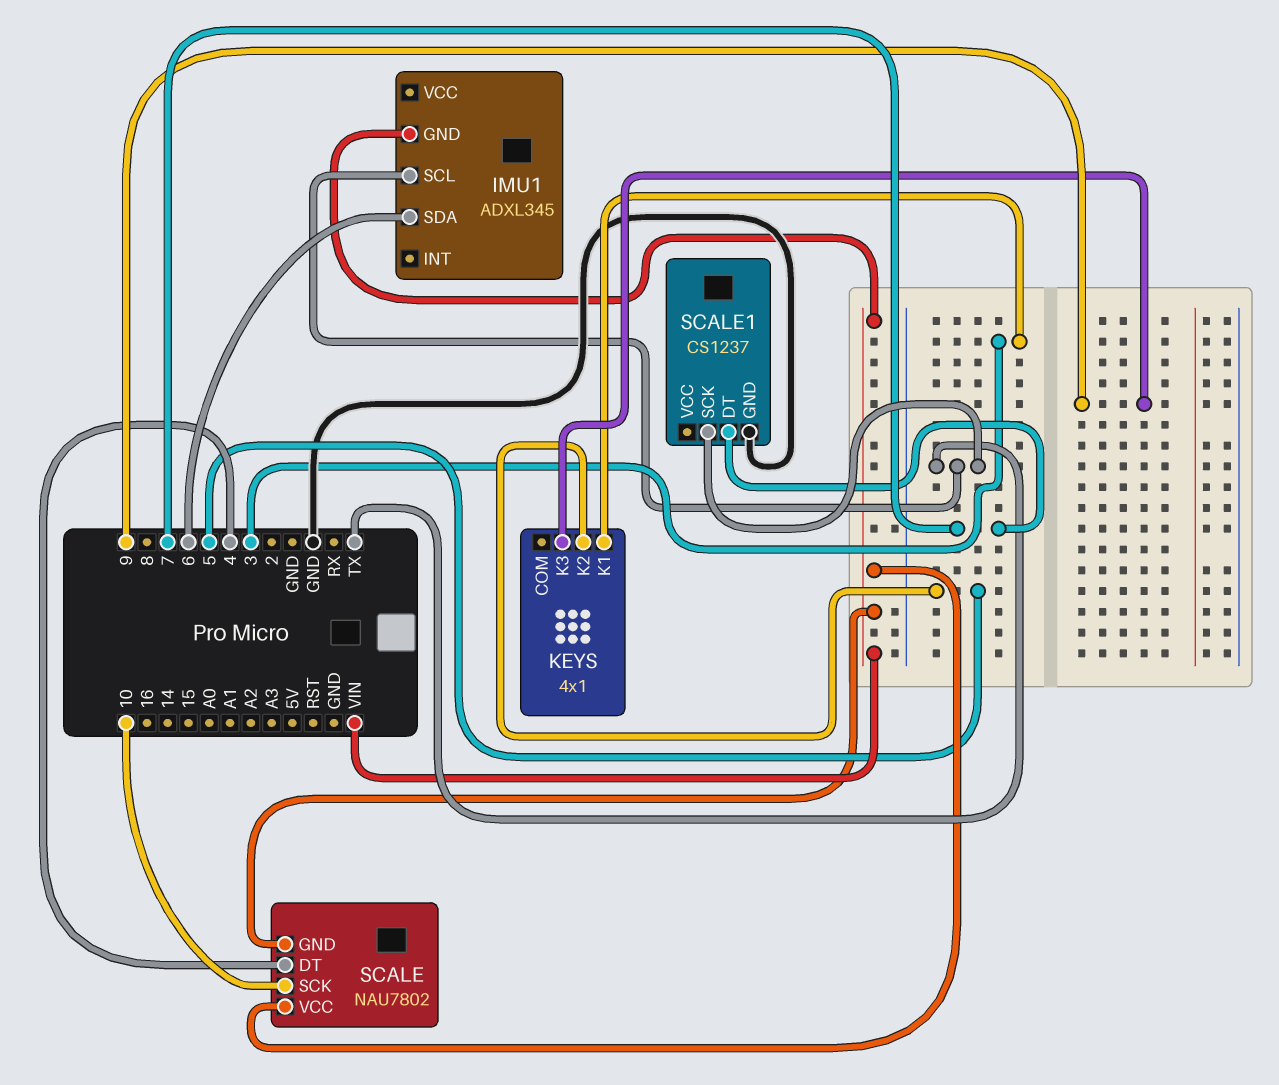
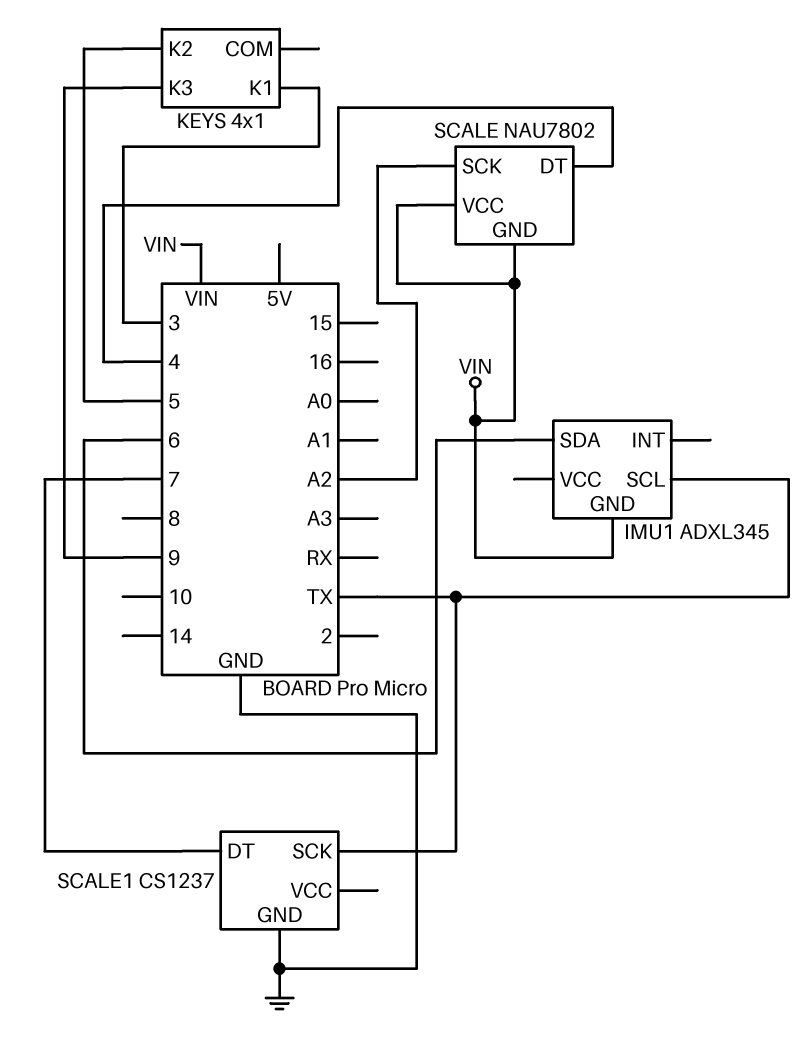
SCALE pin SCK: 10 -> A2

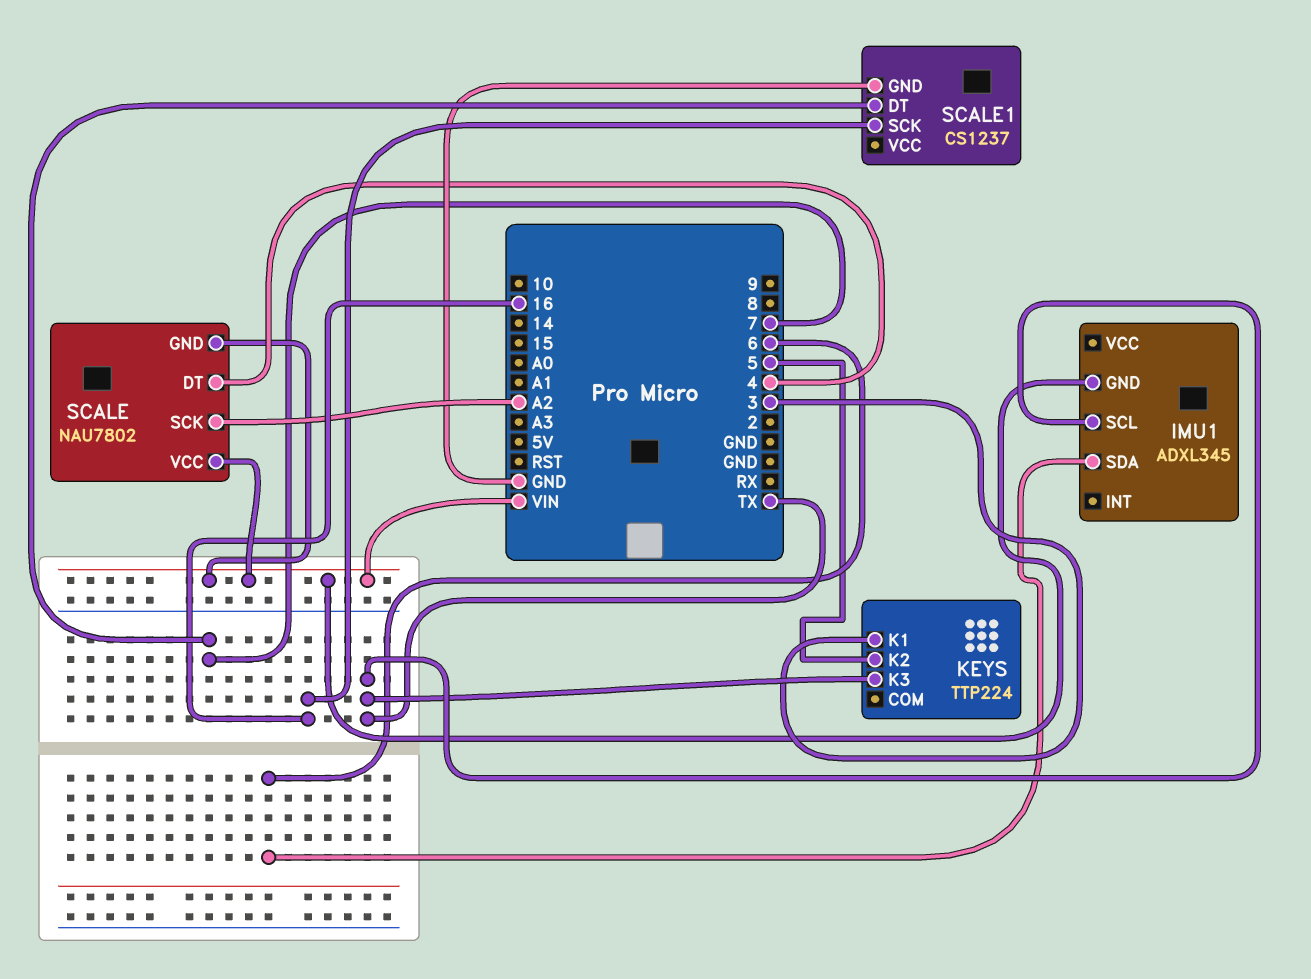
KEYS: 4x1 -> TTP224
KEYS pin K3: 9 -> TX
SCALE1 pin SCK: TX -> 16

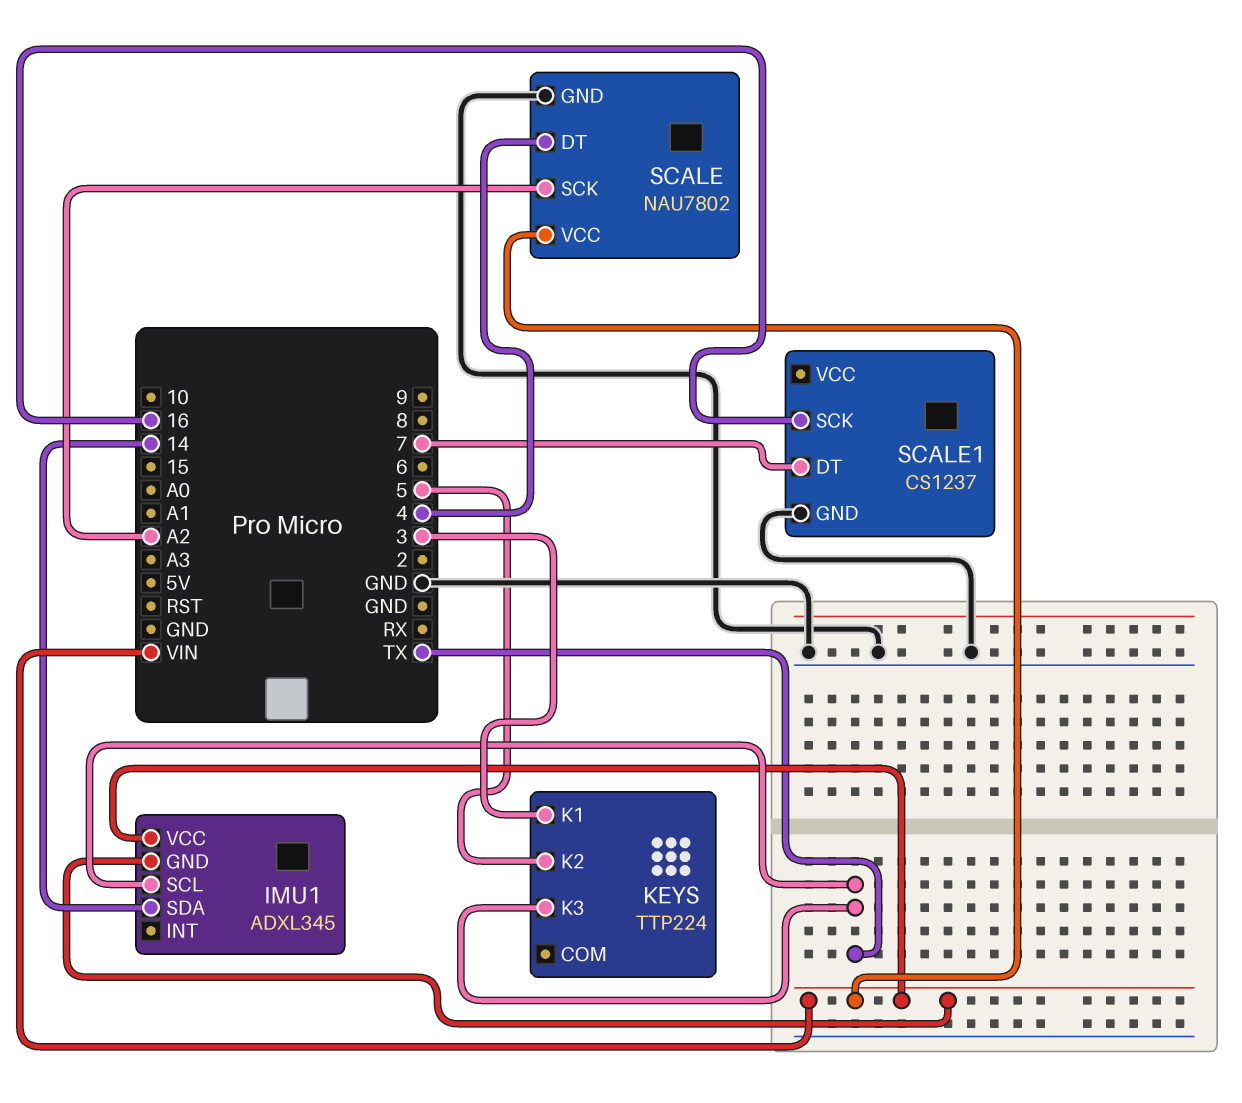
IMU1 pin SDA: 6 -> 14
IMU1 pin VCC: none -> VIN
SCALE pin GND: VIN -> GND

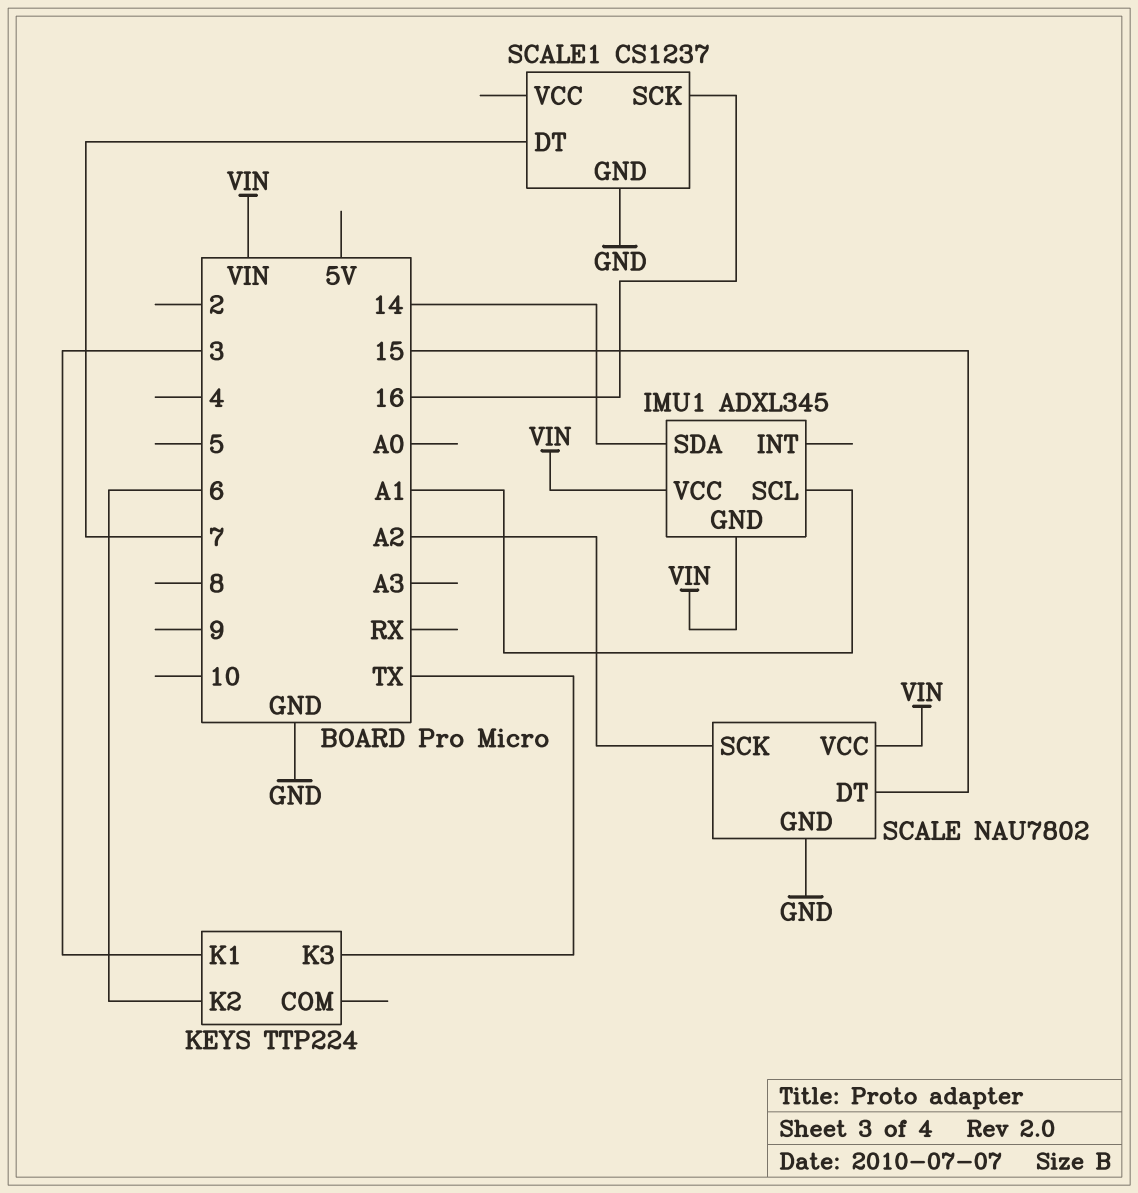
IMU1 pin SCL: TX -> A1
KEYS pin K2: 5 -> 6
SCALE pin DT: 4 -> 15

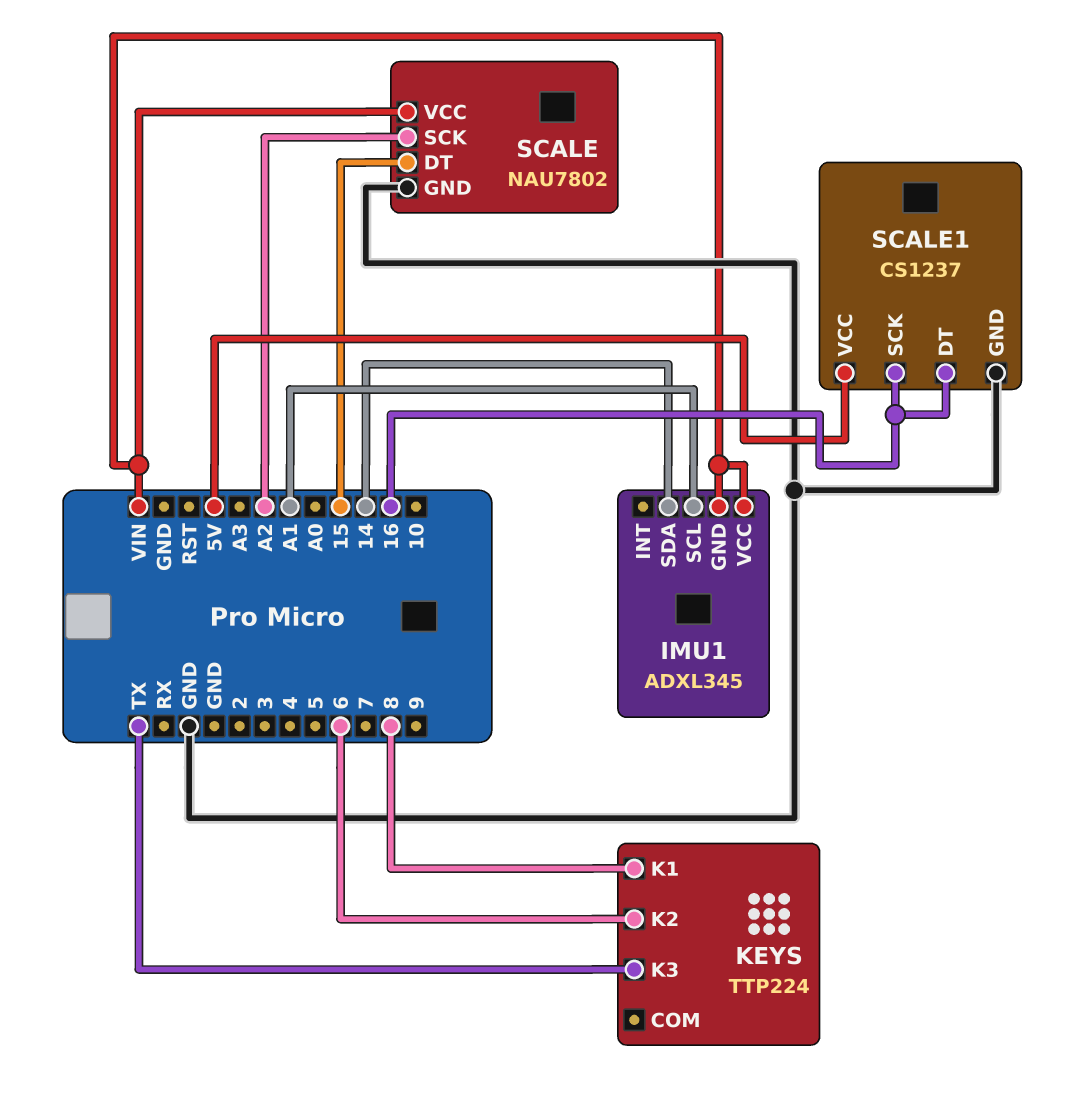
KEYS pin K1: 3 -> 8
SCALE1 pin DT: 7 -> 16
SCALE1 pin VCC: none -> 5V

